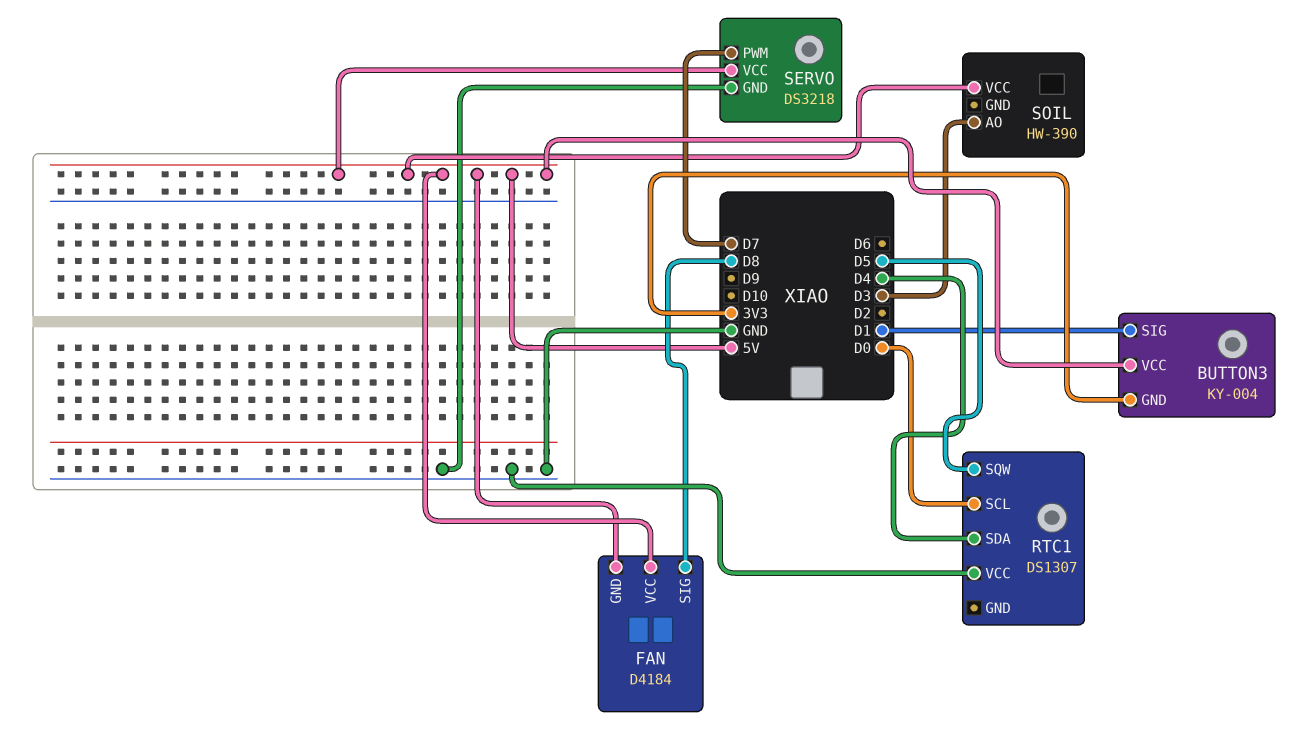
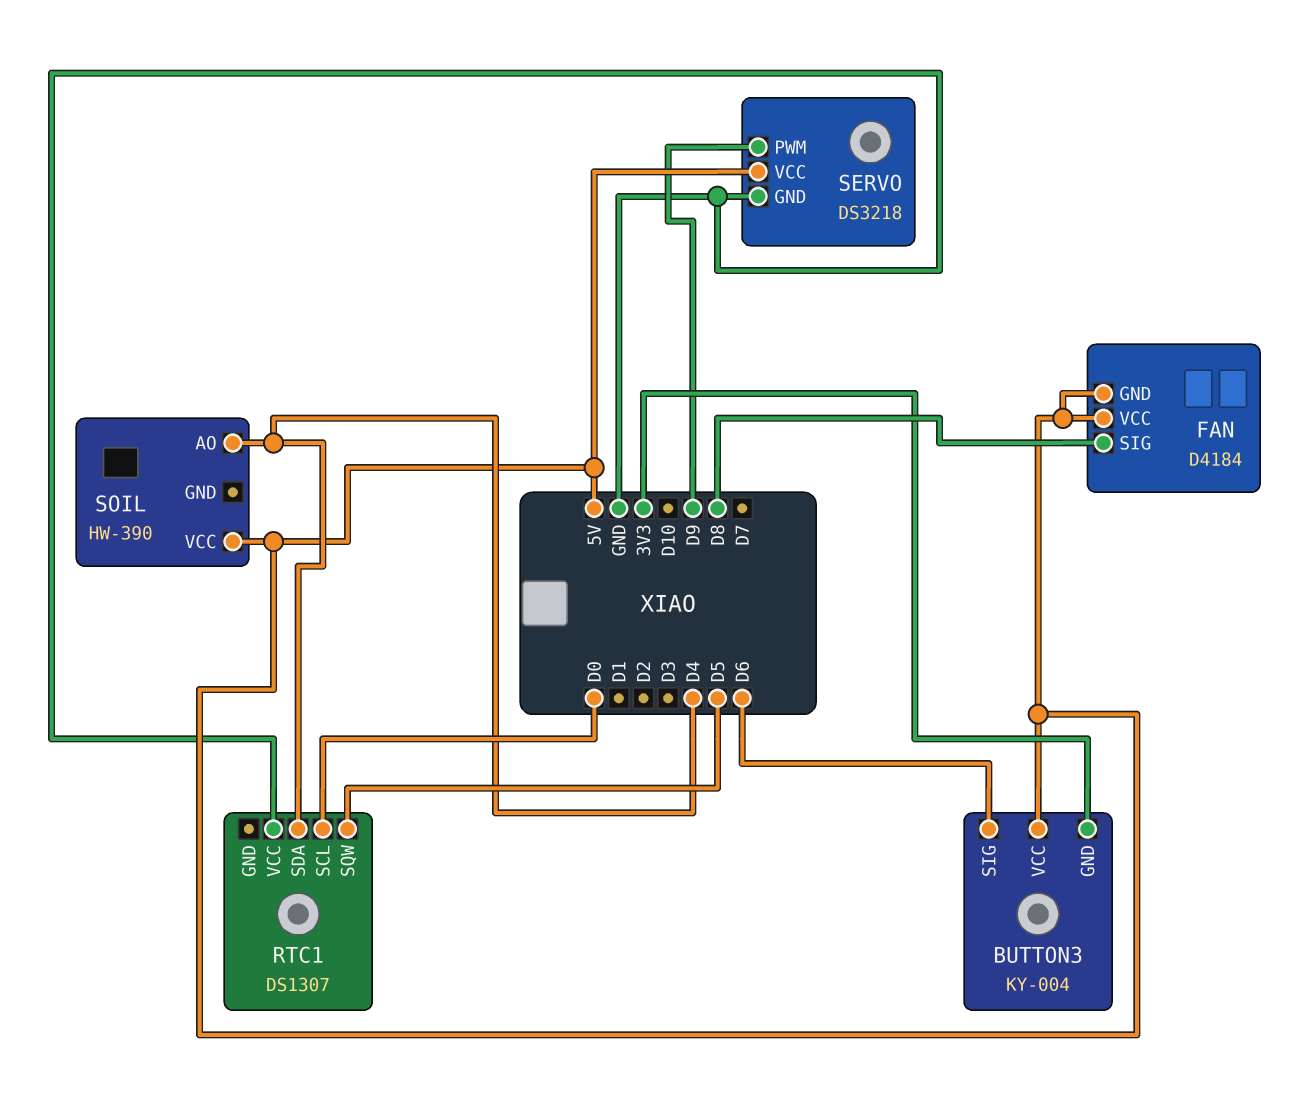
BUTTON3 pin SIG: D1 -> D6
SERVO pin PWM: D7 -> D9
SOIL pin AO: D3 -> D4

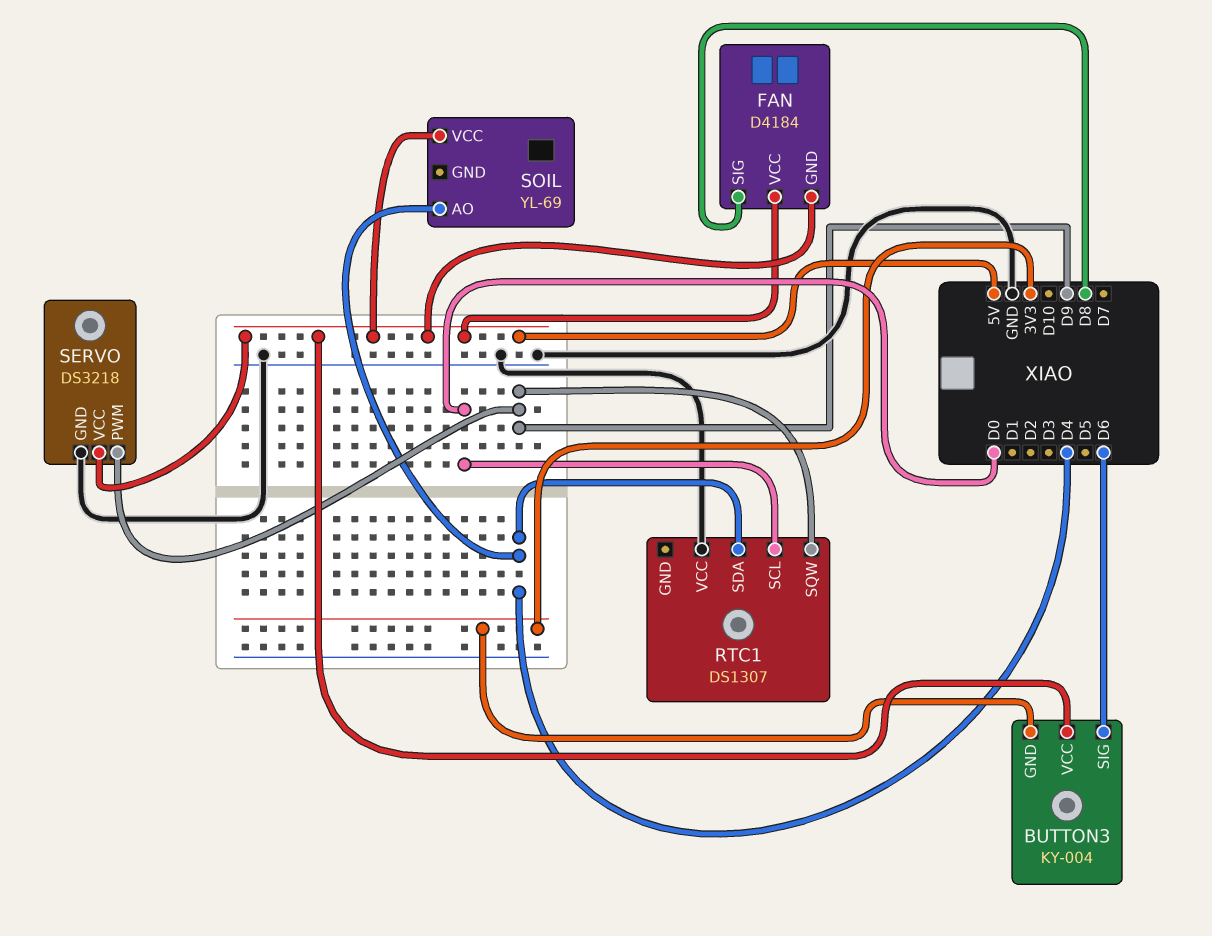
RTC1 pin SQW: D5 -> D9
SOIL: HW-390 -> YL-69

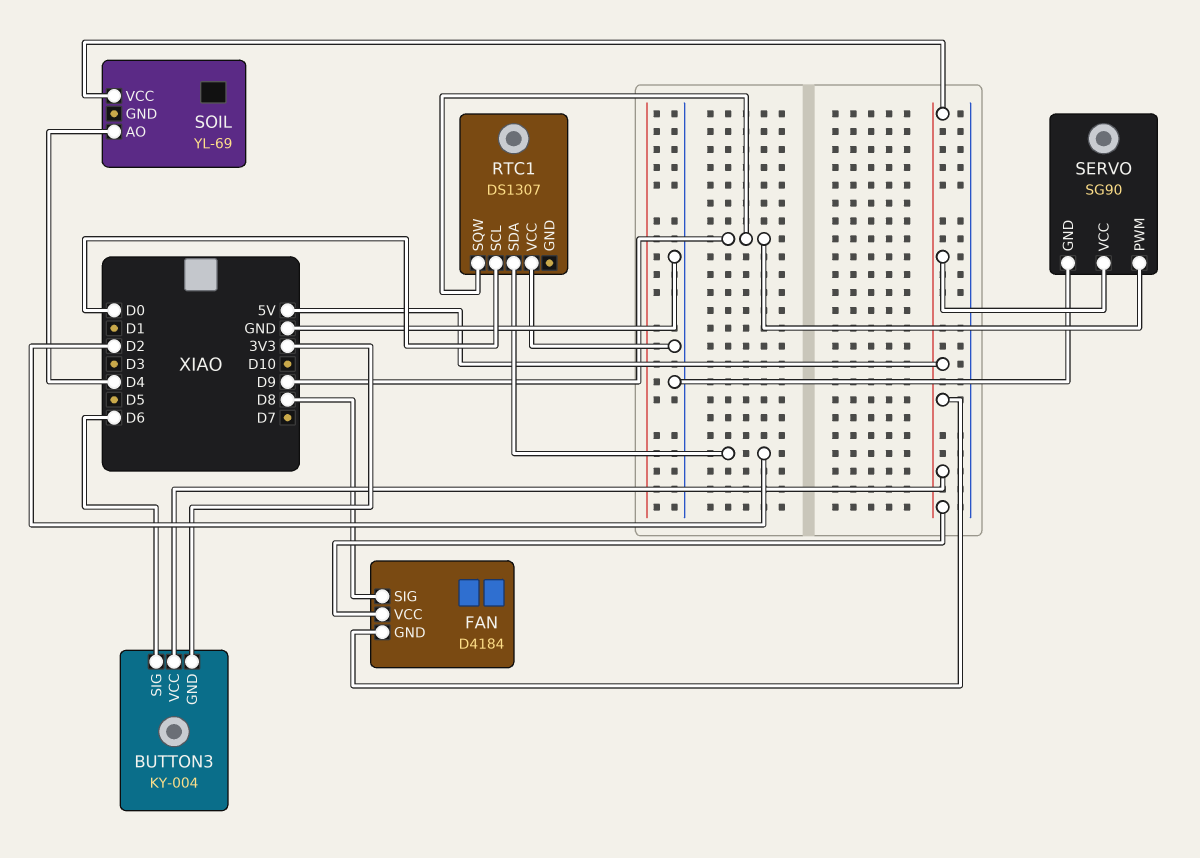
RTC1 pin SDA: D4 -> D2
SERVO: DS3218 -> SG90

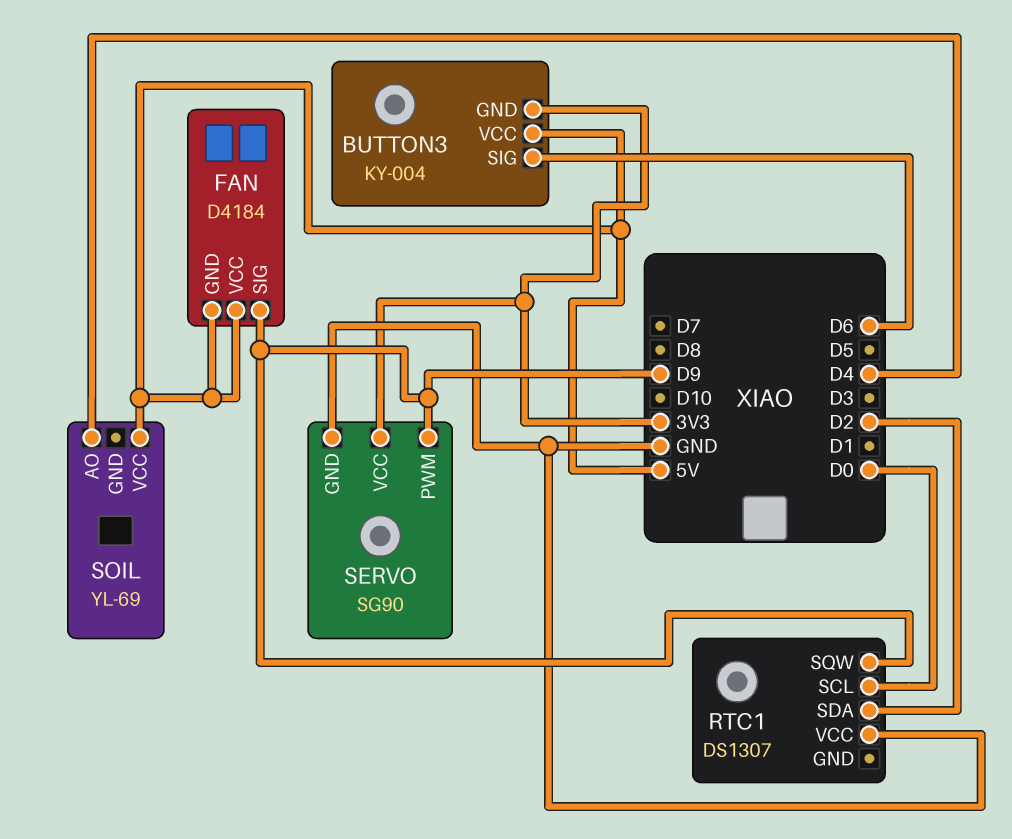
FAN pin SIG: D8 -> D9
SERVO pin VCC: 5V -> 3V3

